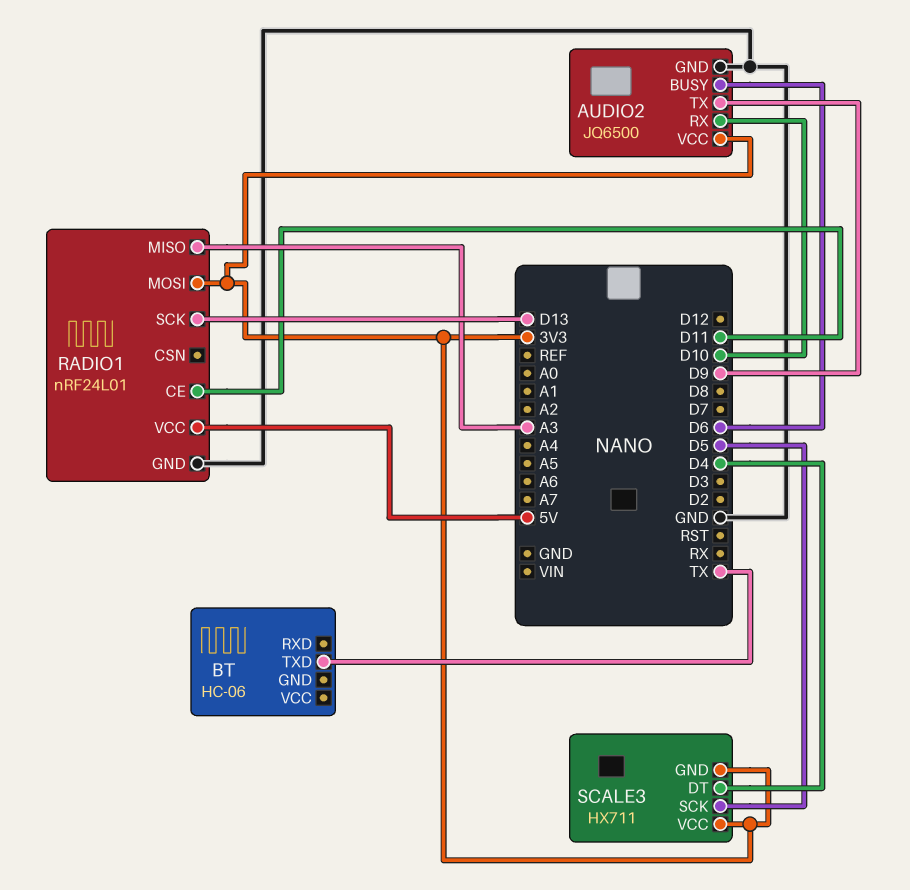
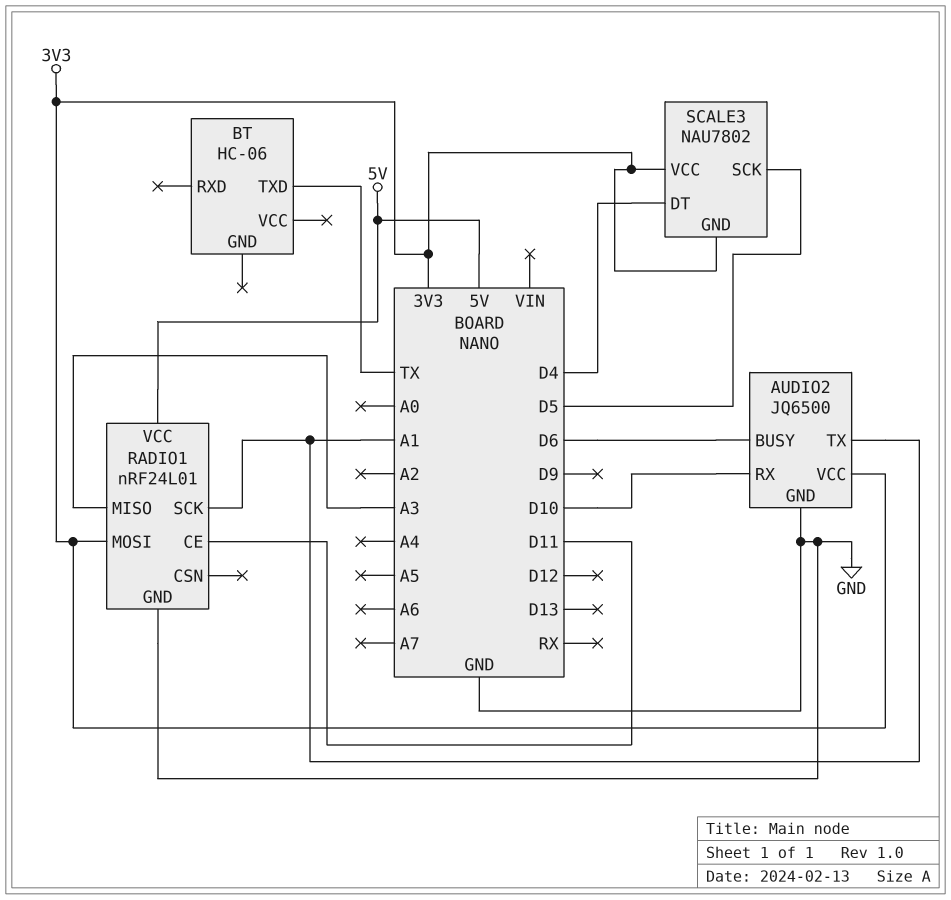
AUDIO2 pin TX: D9 -> A1
RADIO1 pin SCK: D13 -> A1
SCALE3: HX711 -> NAU7802

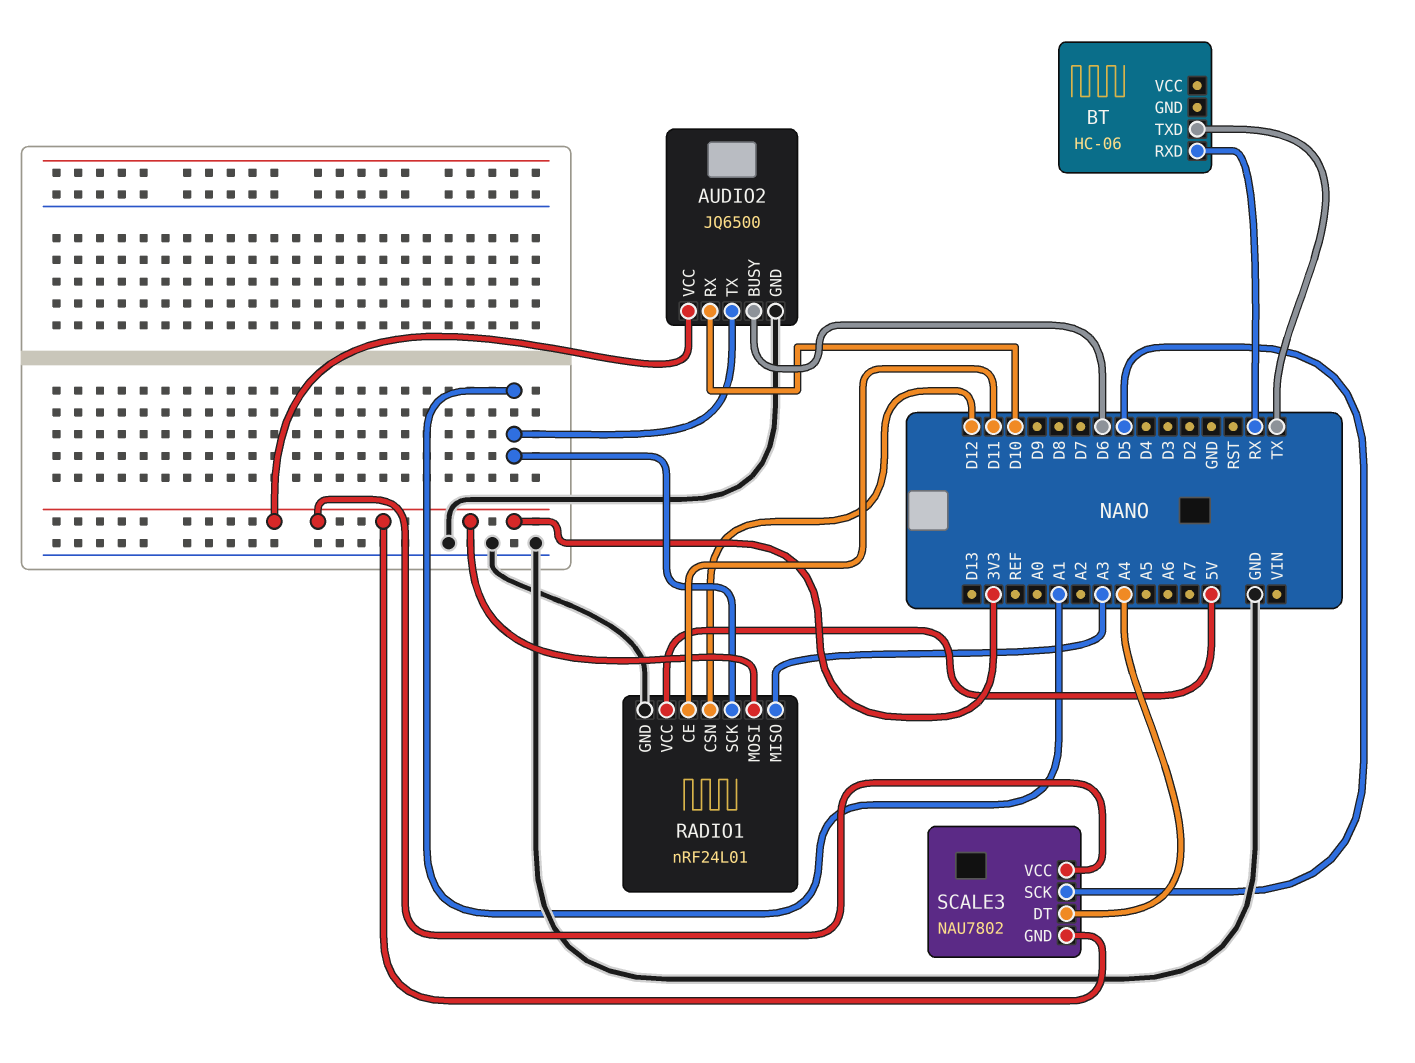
BT pin RXD: none -> RX
RADIO1 pin CSN: none -> D12
SCALE3 pin DT: D4 -> A4

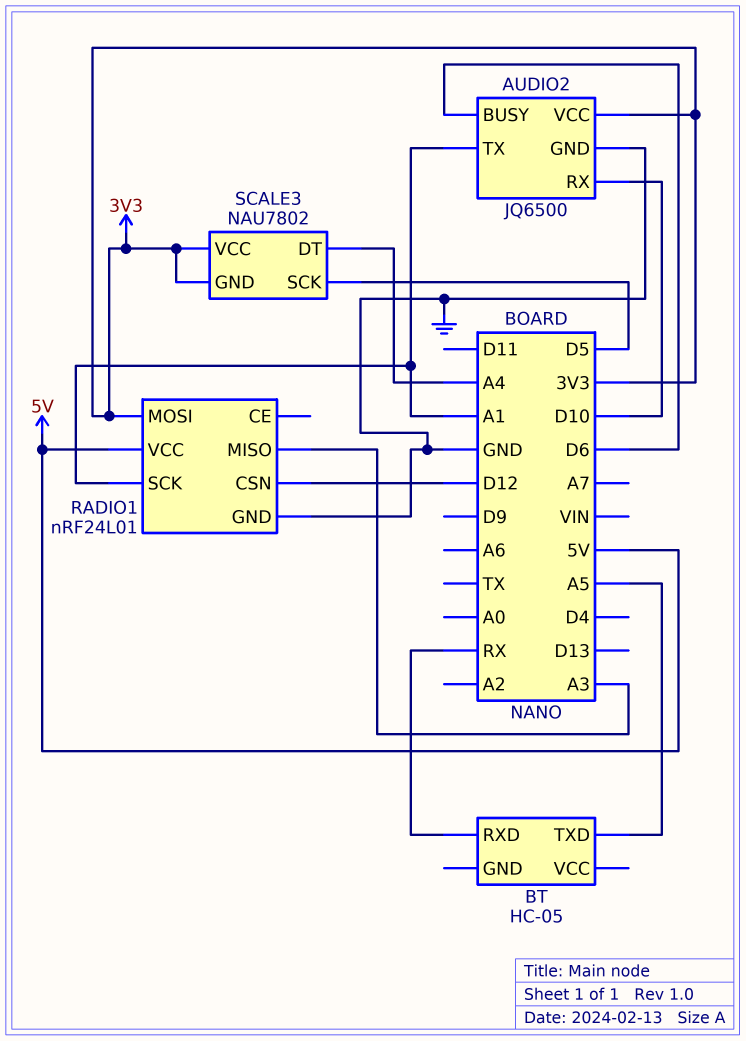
BT: HC-06 -> HC-05
BT pin TXD: TX -> A5
RADIO1 pin CE: D11 -> none

